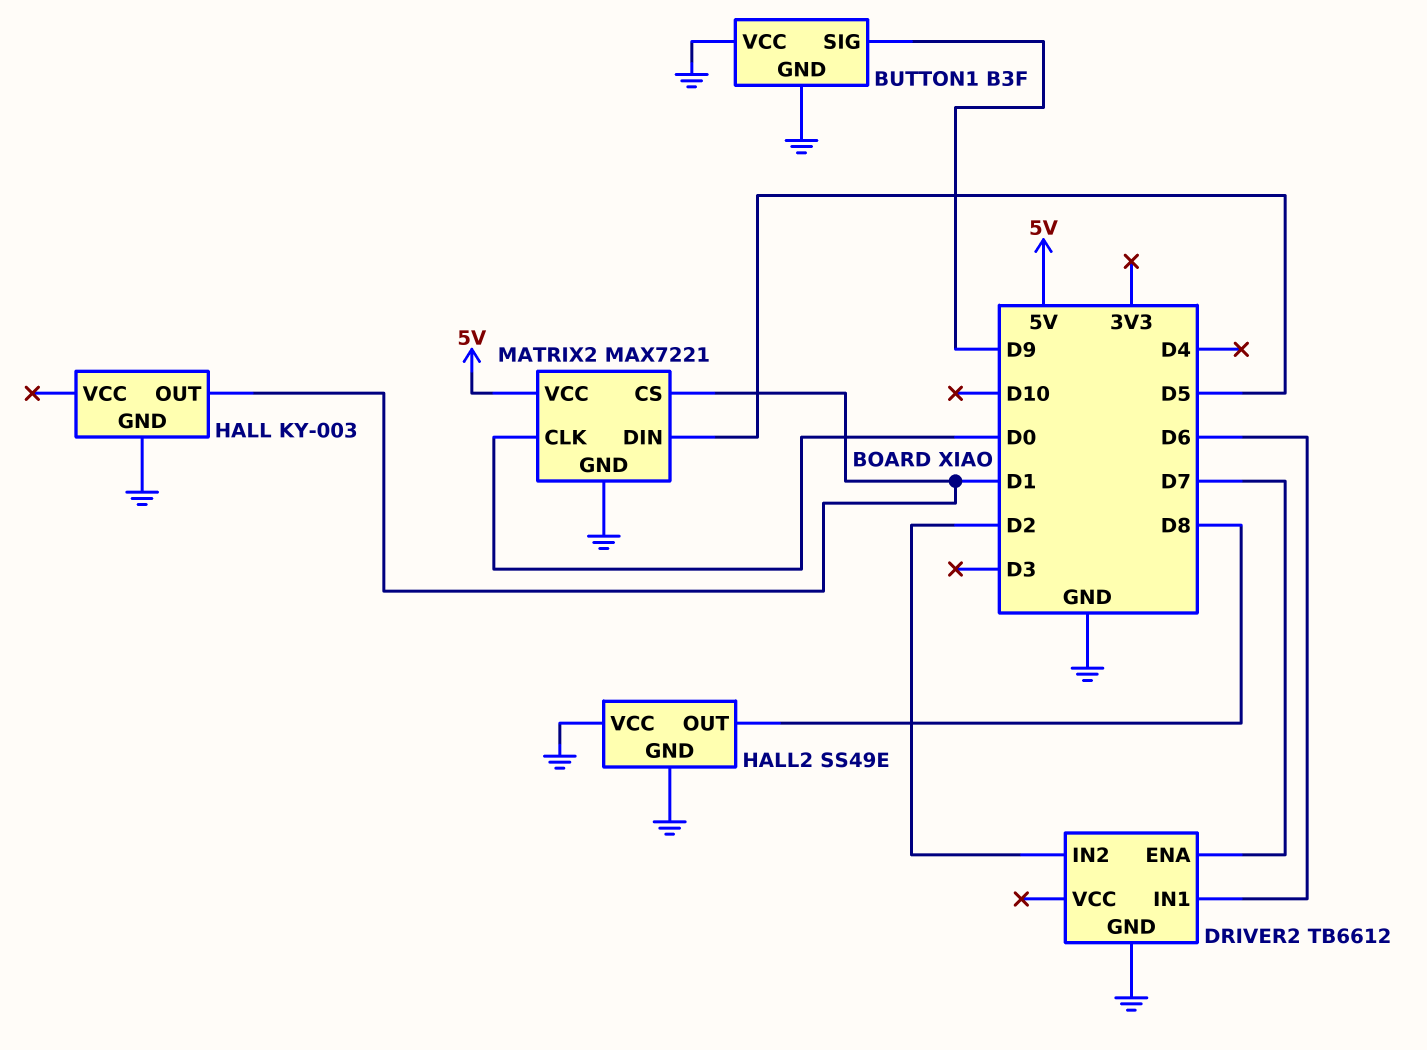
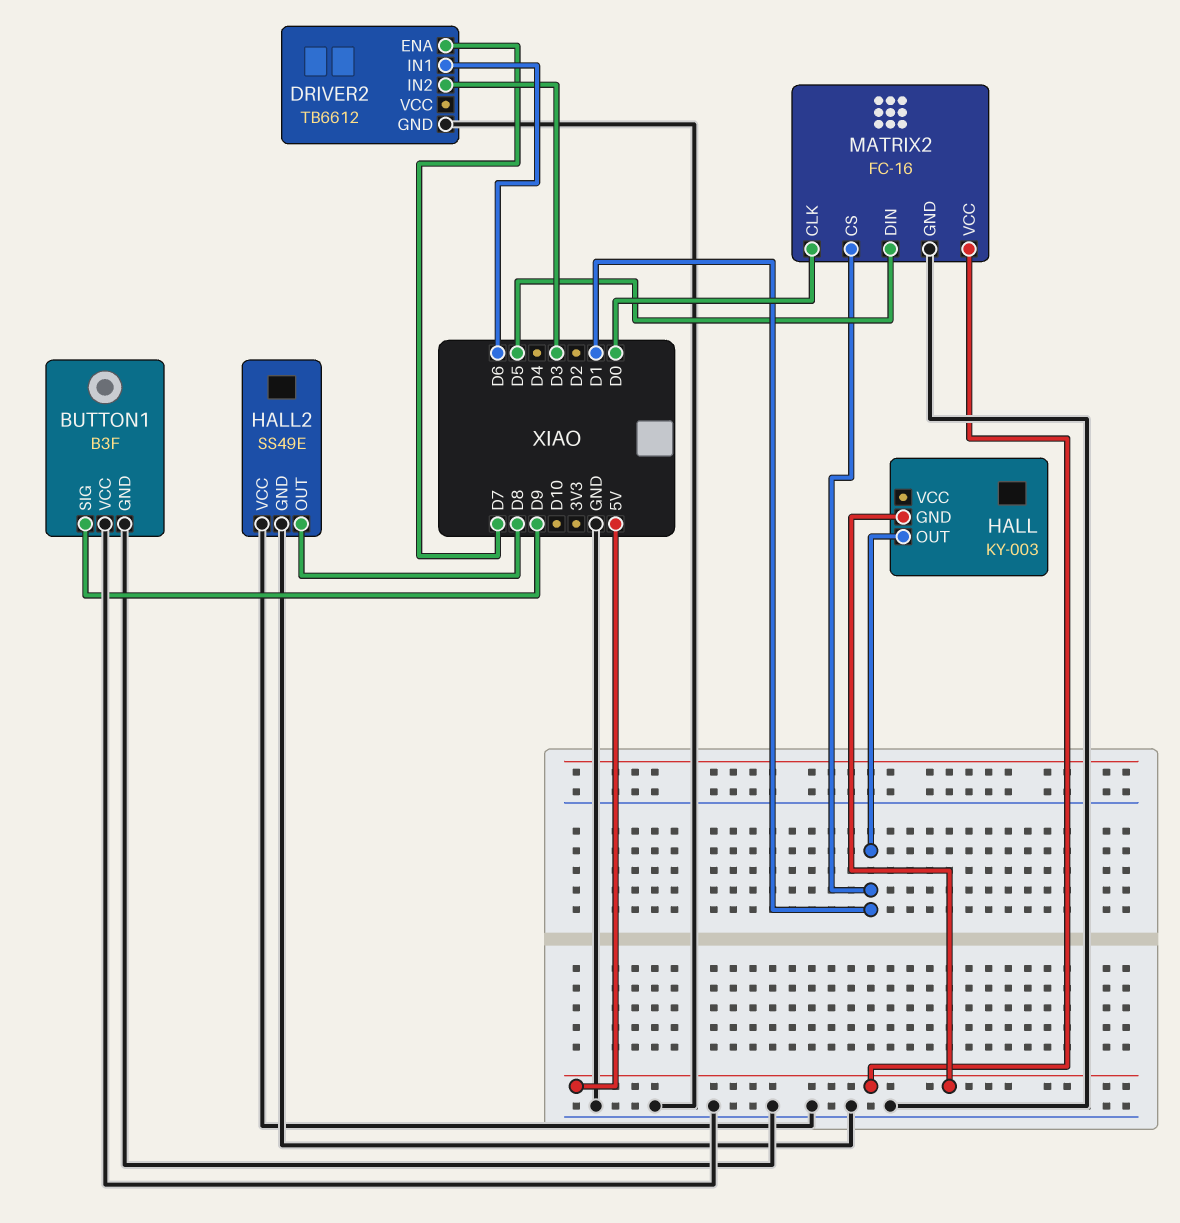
DRIVER2 pin IN2: D2 -> D3
HALL pin GND: GND -> 5V
MATRIX2: MAX7221 -> FC-16

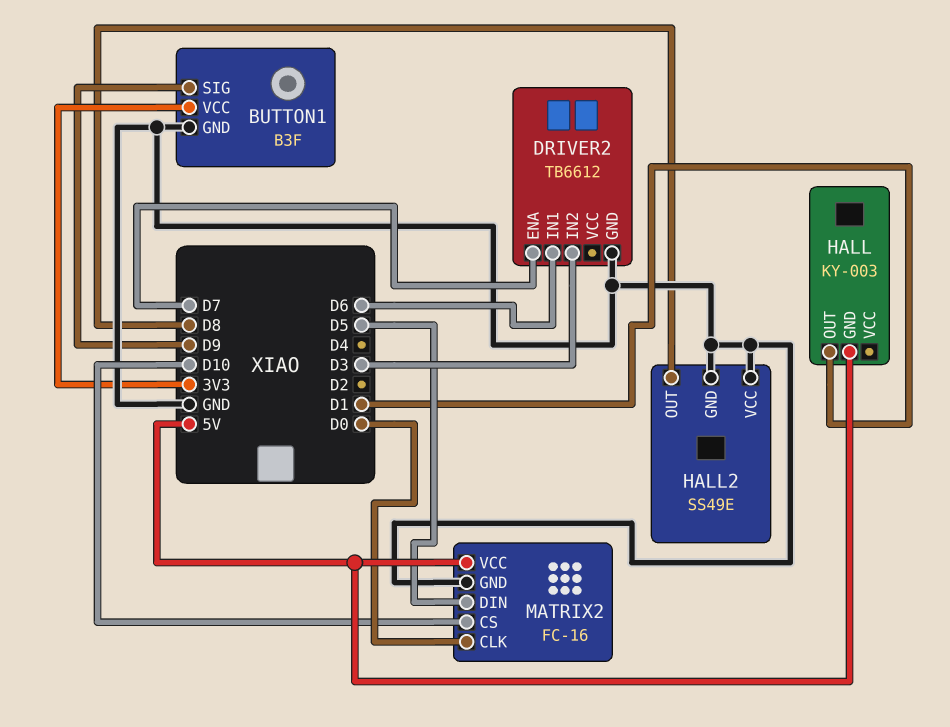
BUTTON1 pin VCC: GND -> 3V3
MATRIX2 pin CS: D1 -> D10

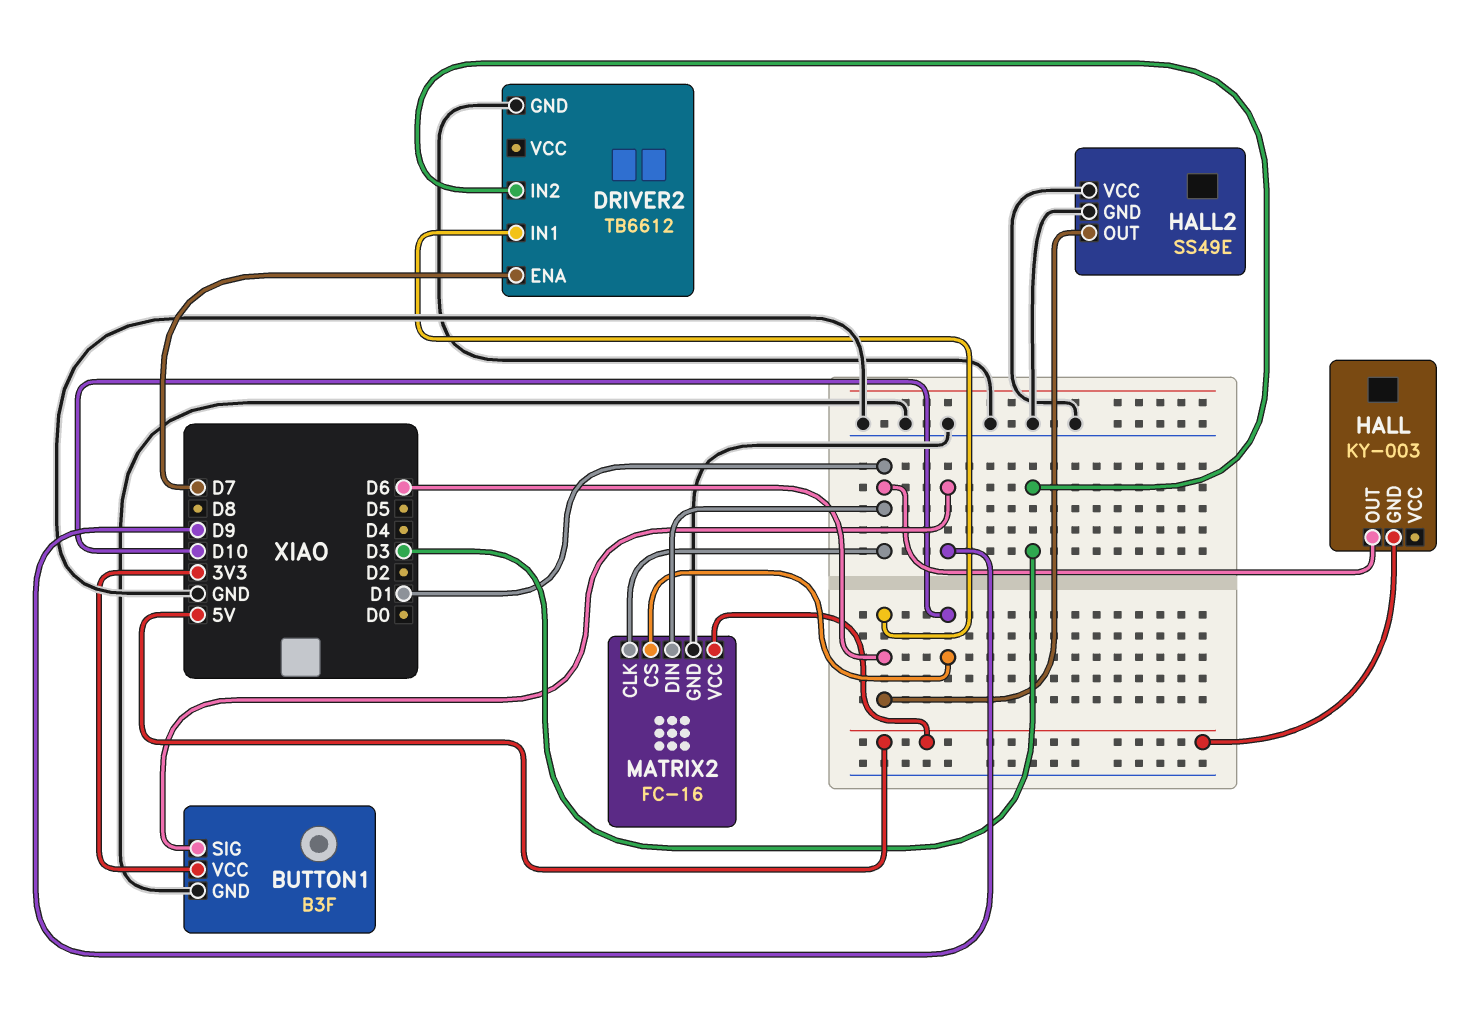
HALL2 pin OUT: D8 -> D6
MATRIX2 pin CLK: D0 -> D1
MATRIX2 pin DIN: D5 -> D1

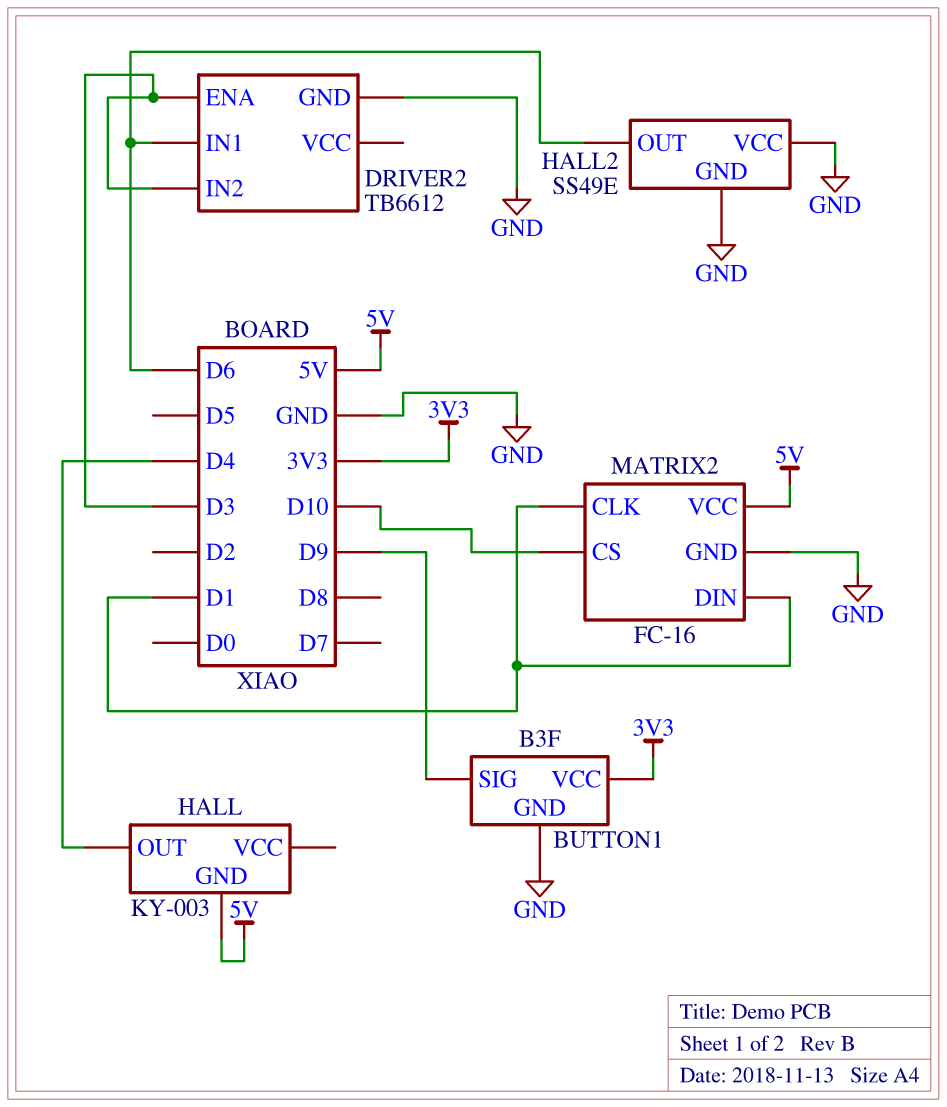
DRIVER2 pin ENA: D7 -> D3
HALL pin OUT: D1 -> D4

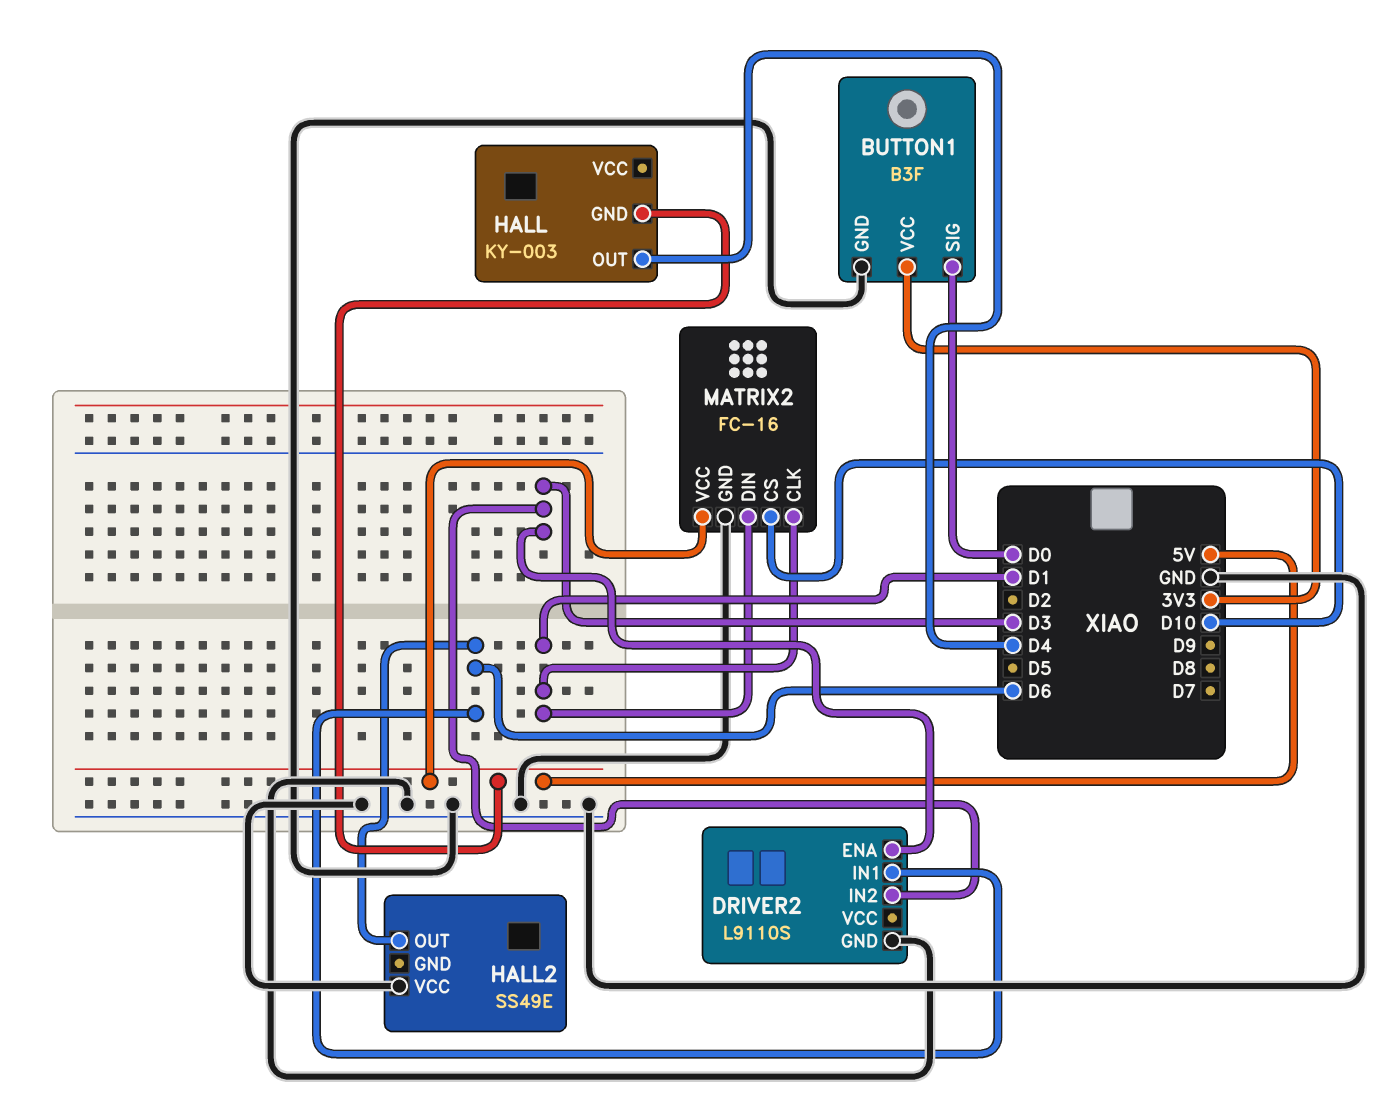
BUTTON1 pin SIG: D9 -> D0
DRIVER2: TB6612 -> L9110S
HALL2 pin GND: GND -> none

